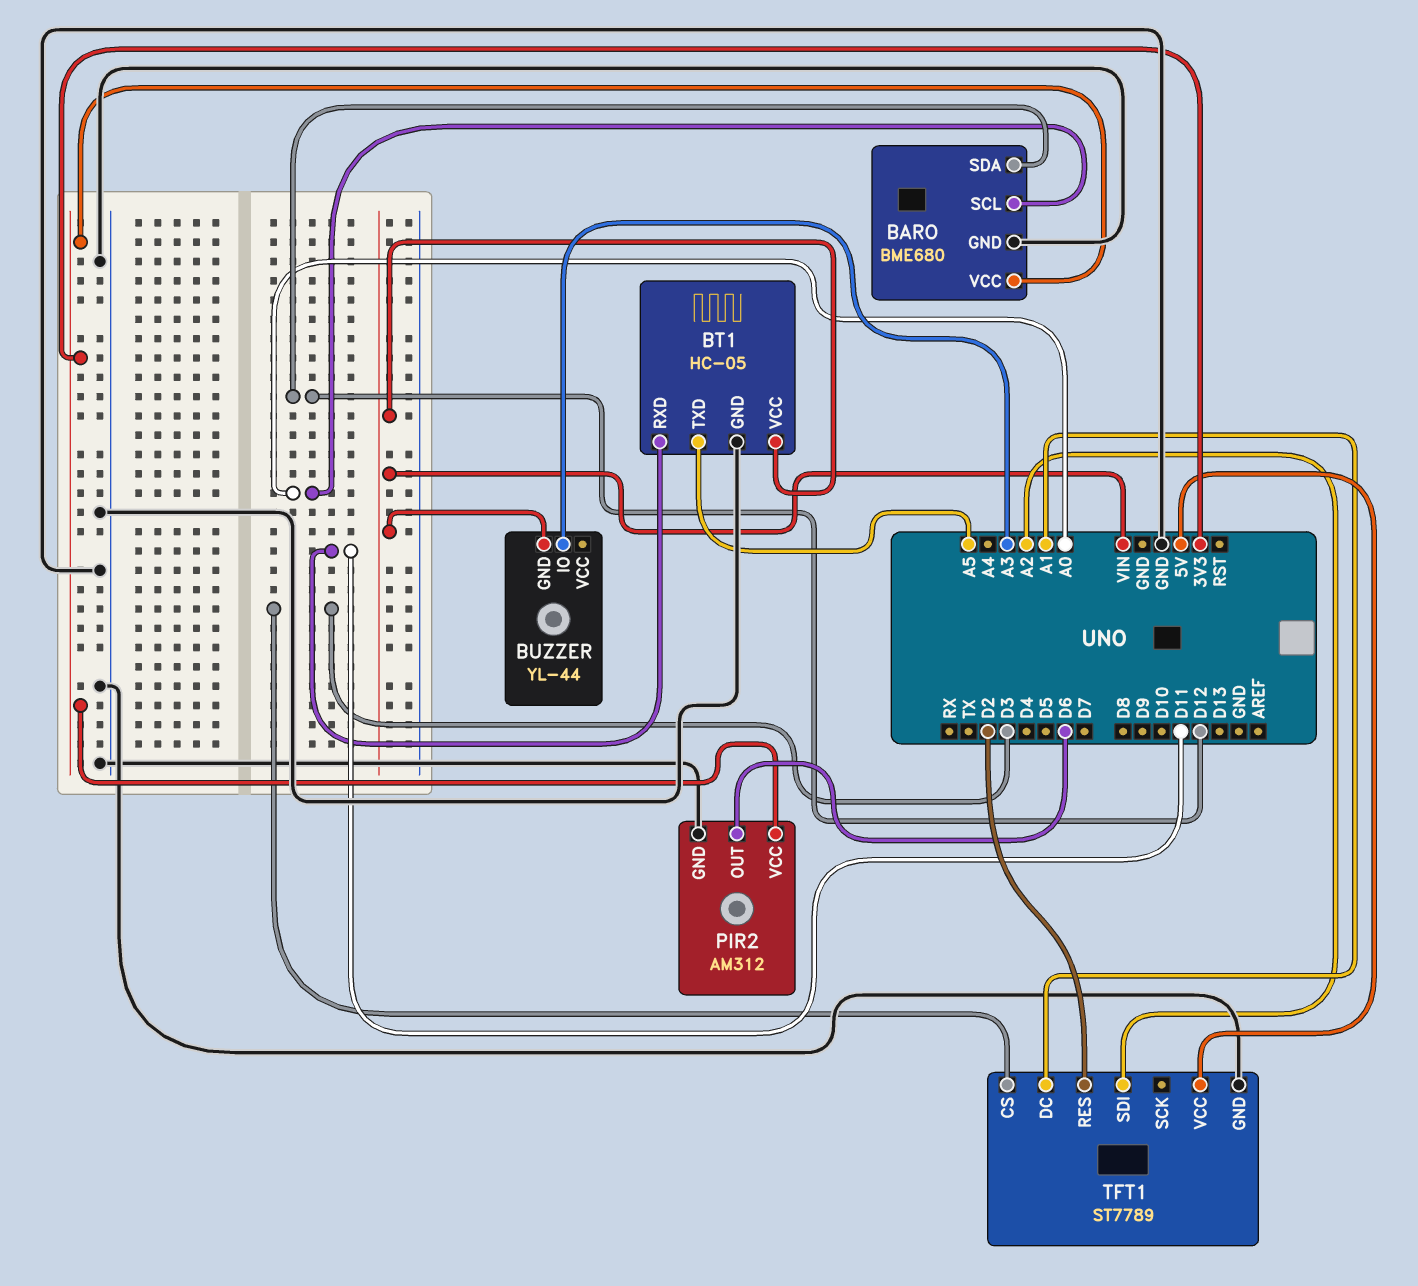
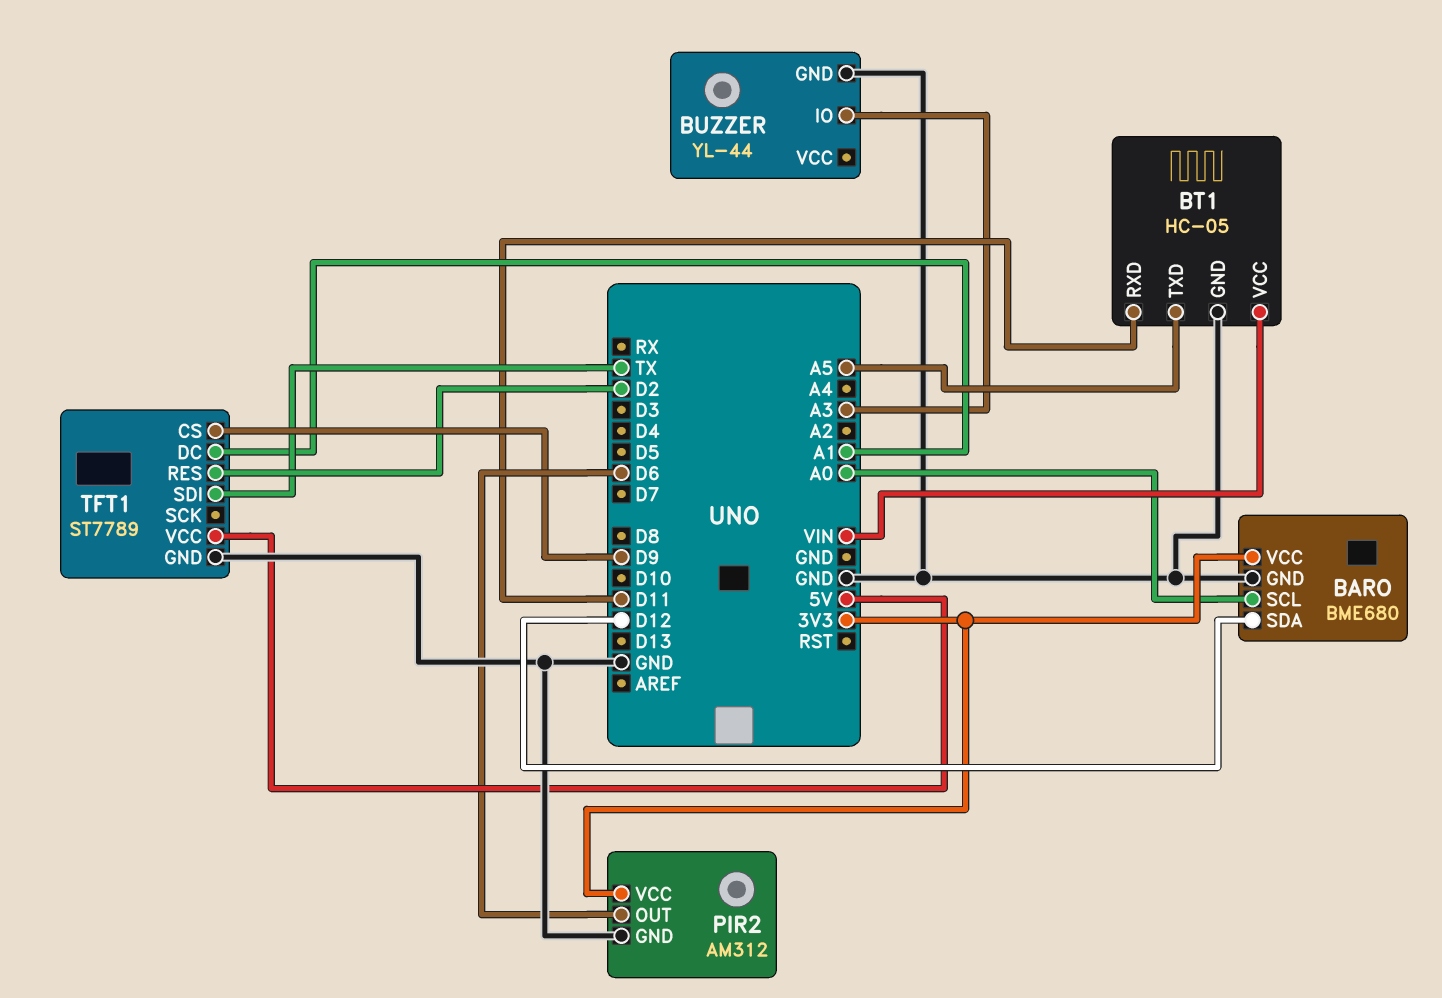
BUZZER pin GND: VIN -> GND
TFT1 pin CS: D3 -> D9
TFT1 pin SDI: A2 -> TX

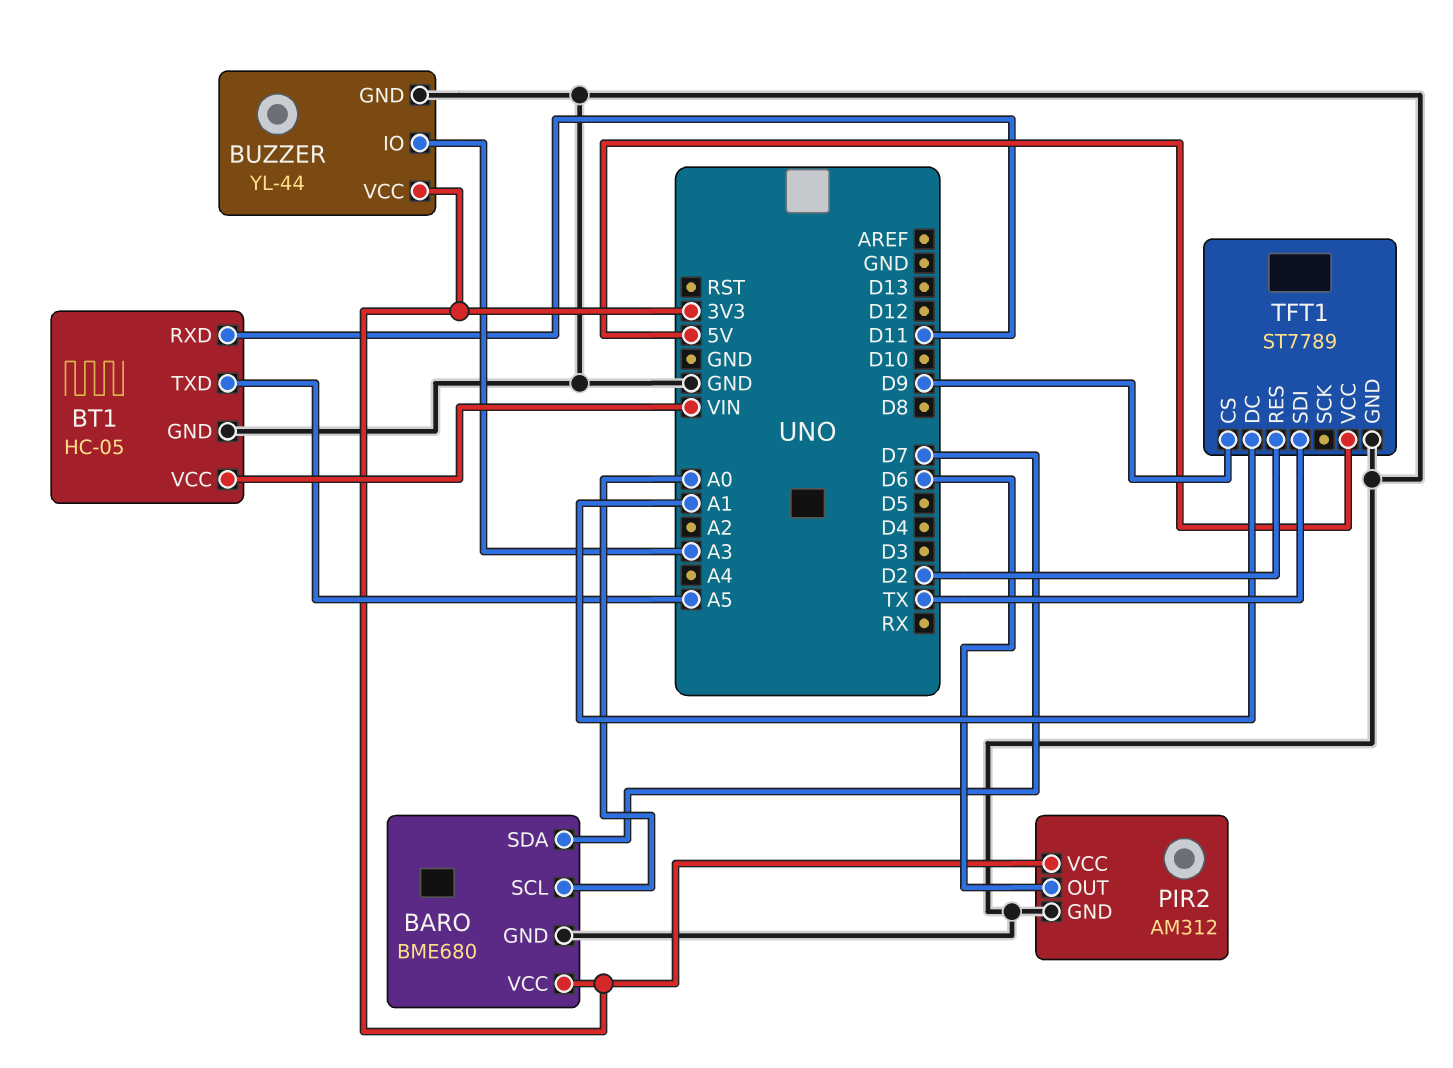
BARO pin SDA: D12 -> D7
BUZZER pin VCC: none -> 3V3

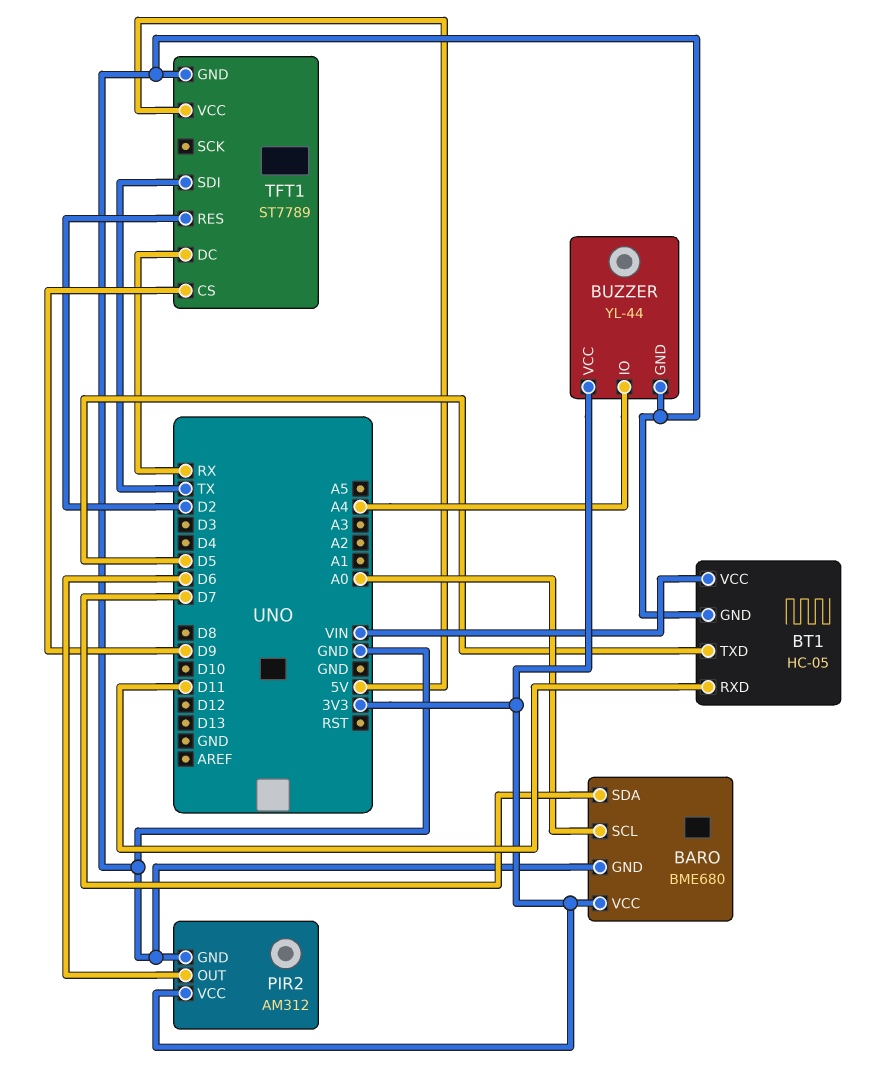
BT1 pin TXD: A5 -> D5
BUZZER pin IO: A3 -> A4
TFT1 pin DC: A1 -> RX

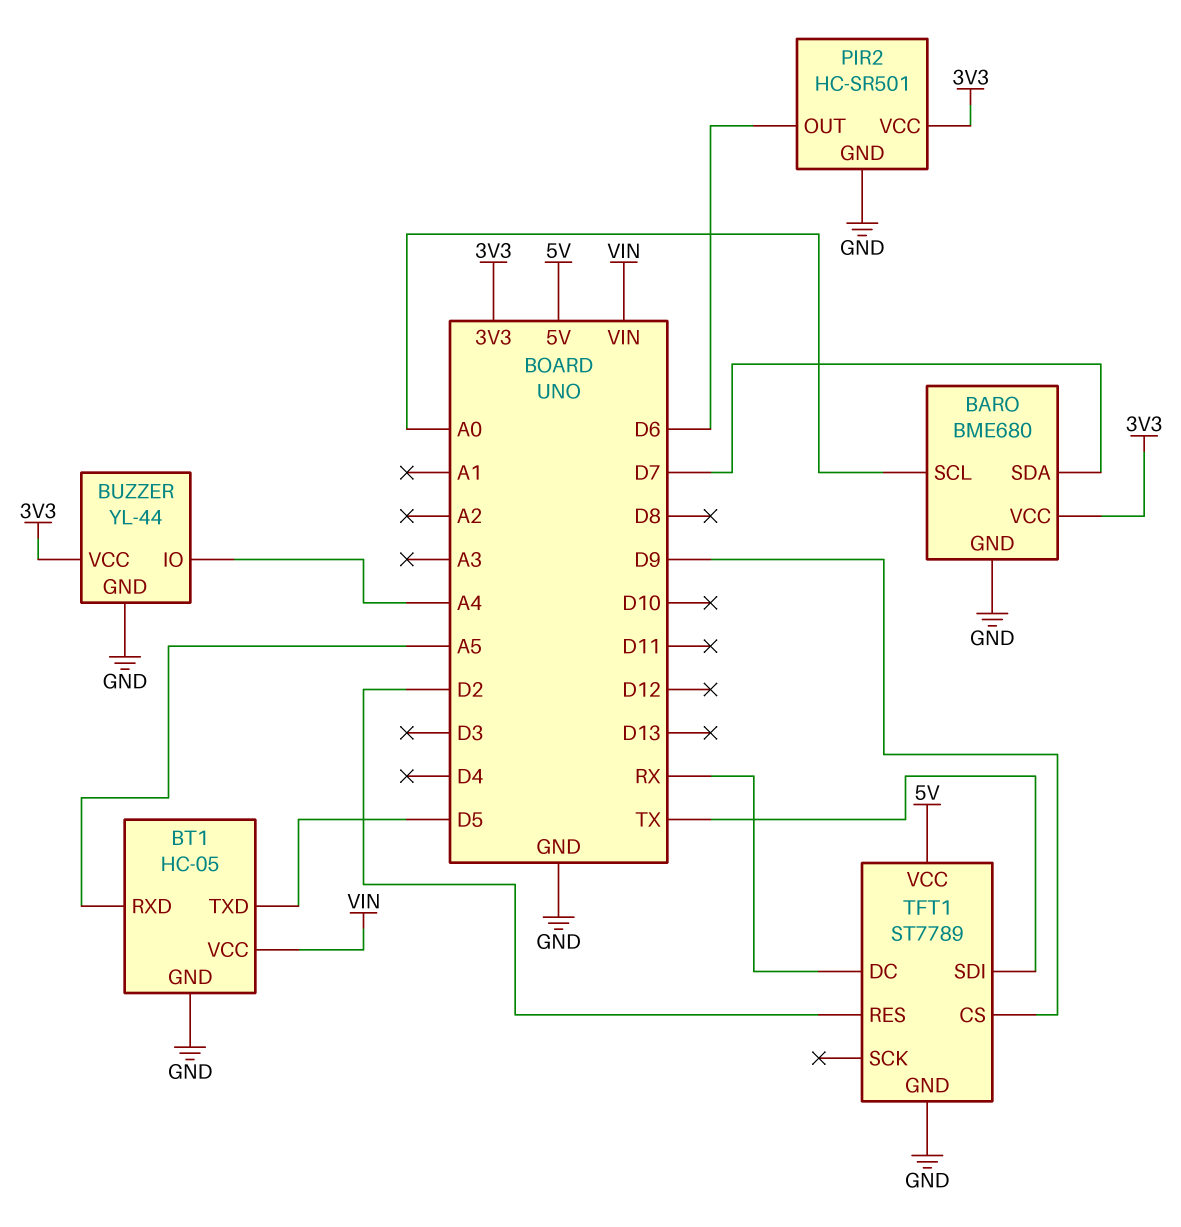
BT1 pin RXD: D11 -> A5
PIR2: AM312 -> HC-SR501

